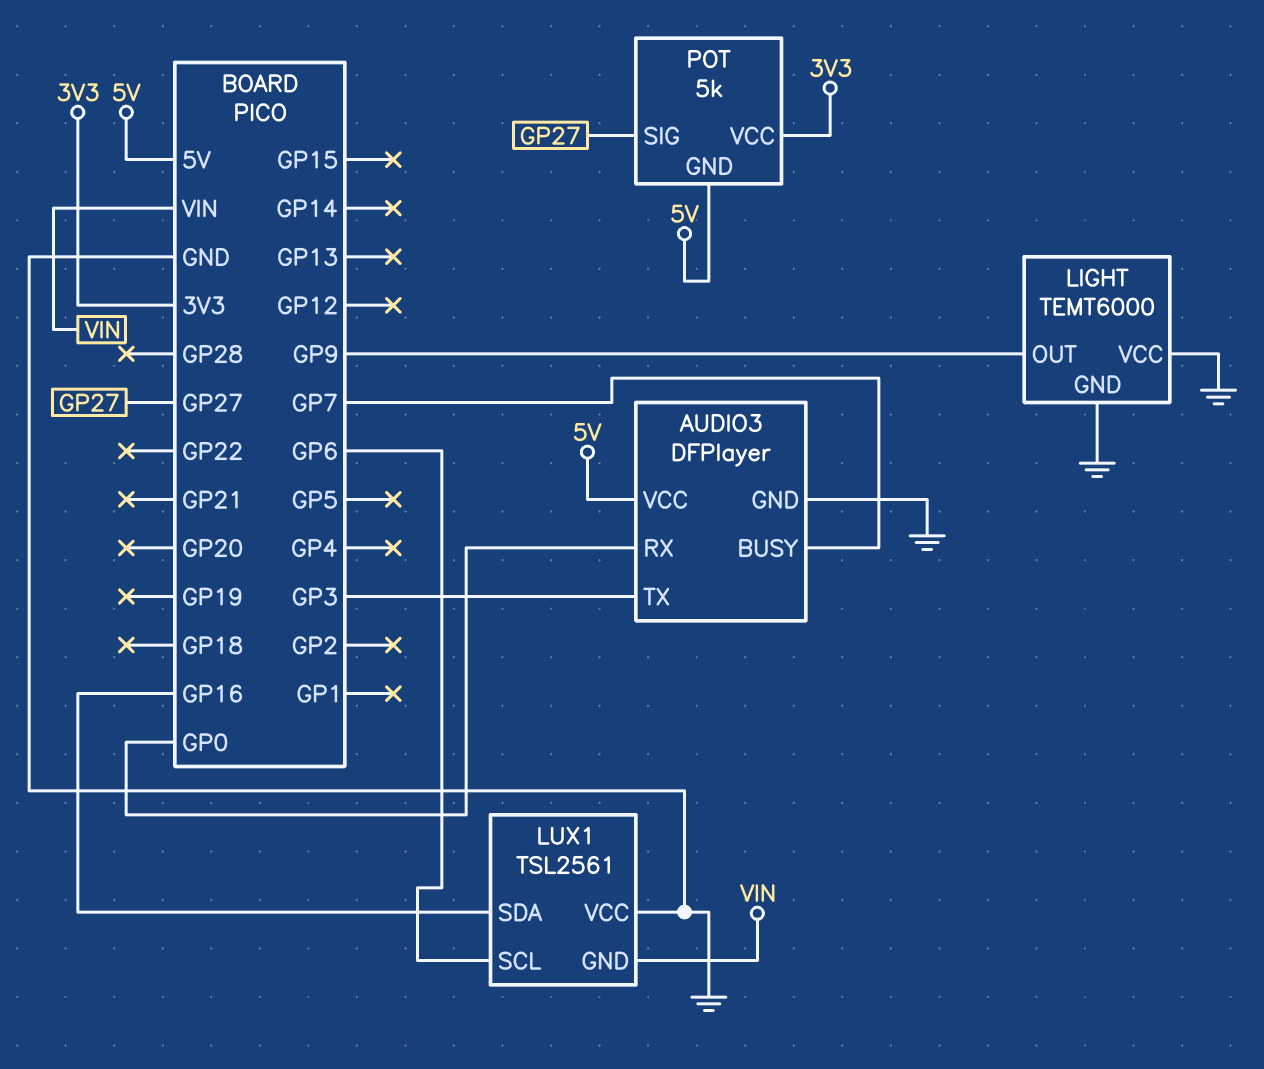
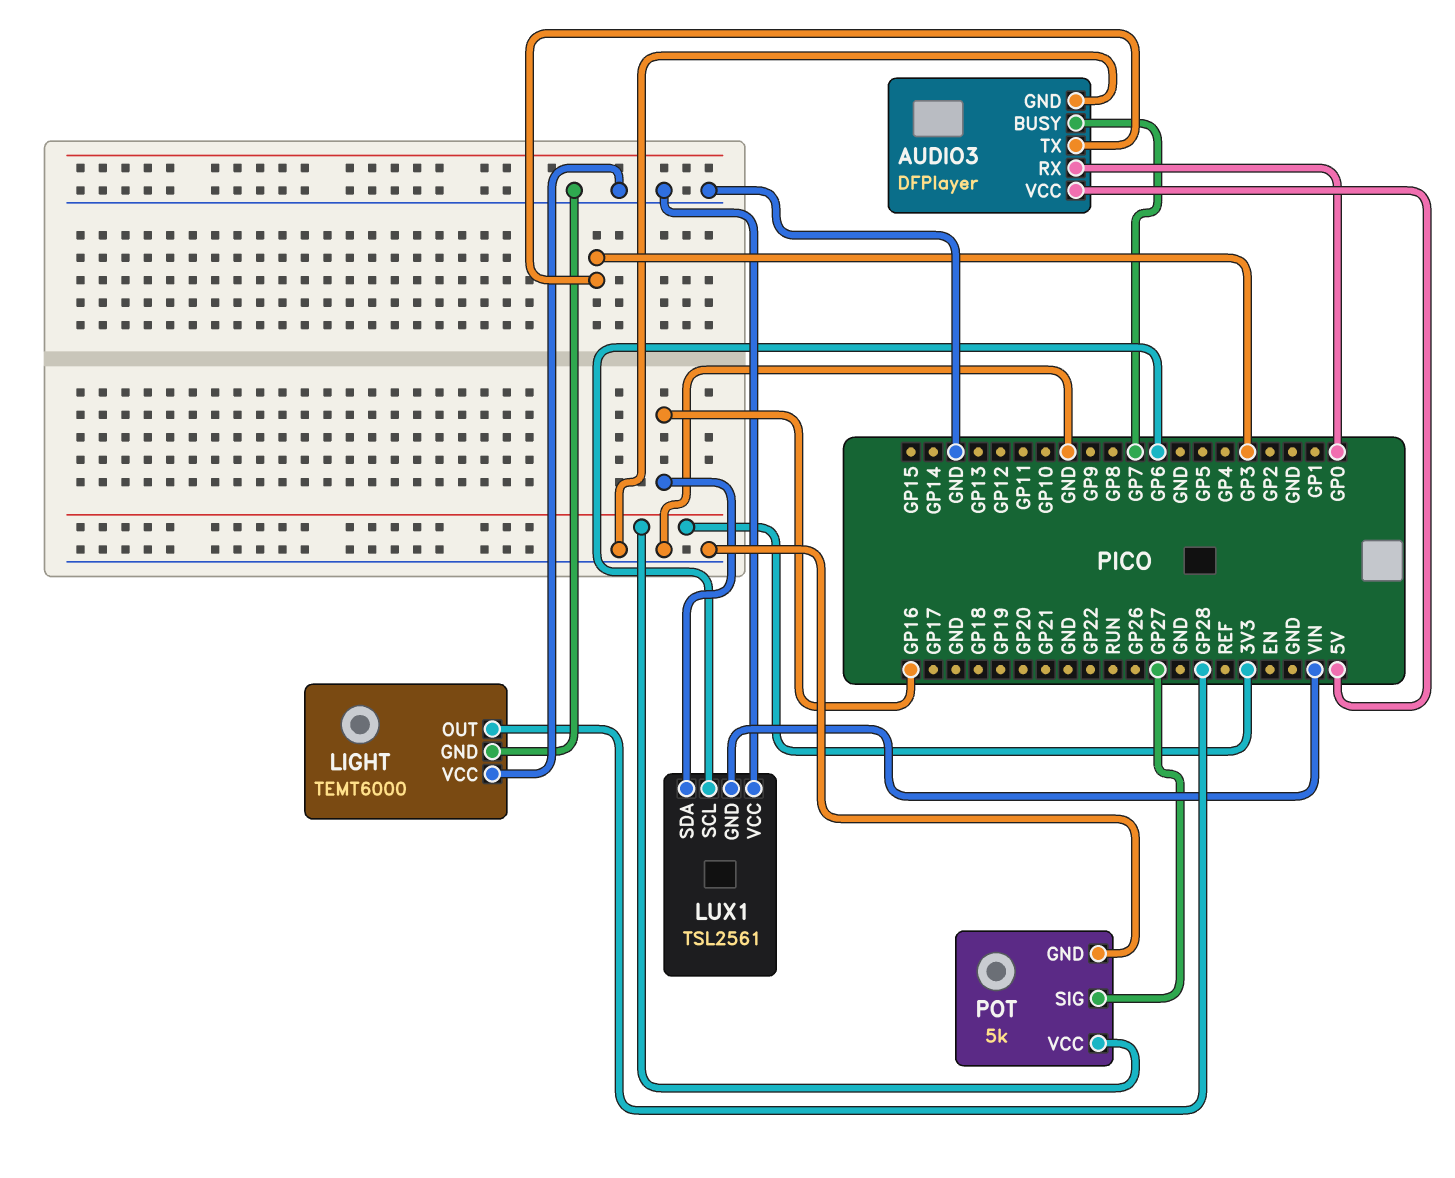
LIGHT pin OUT: GP9 -> GP28
POT pin GND: 5V -> GND

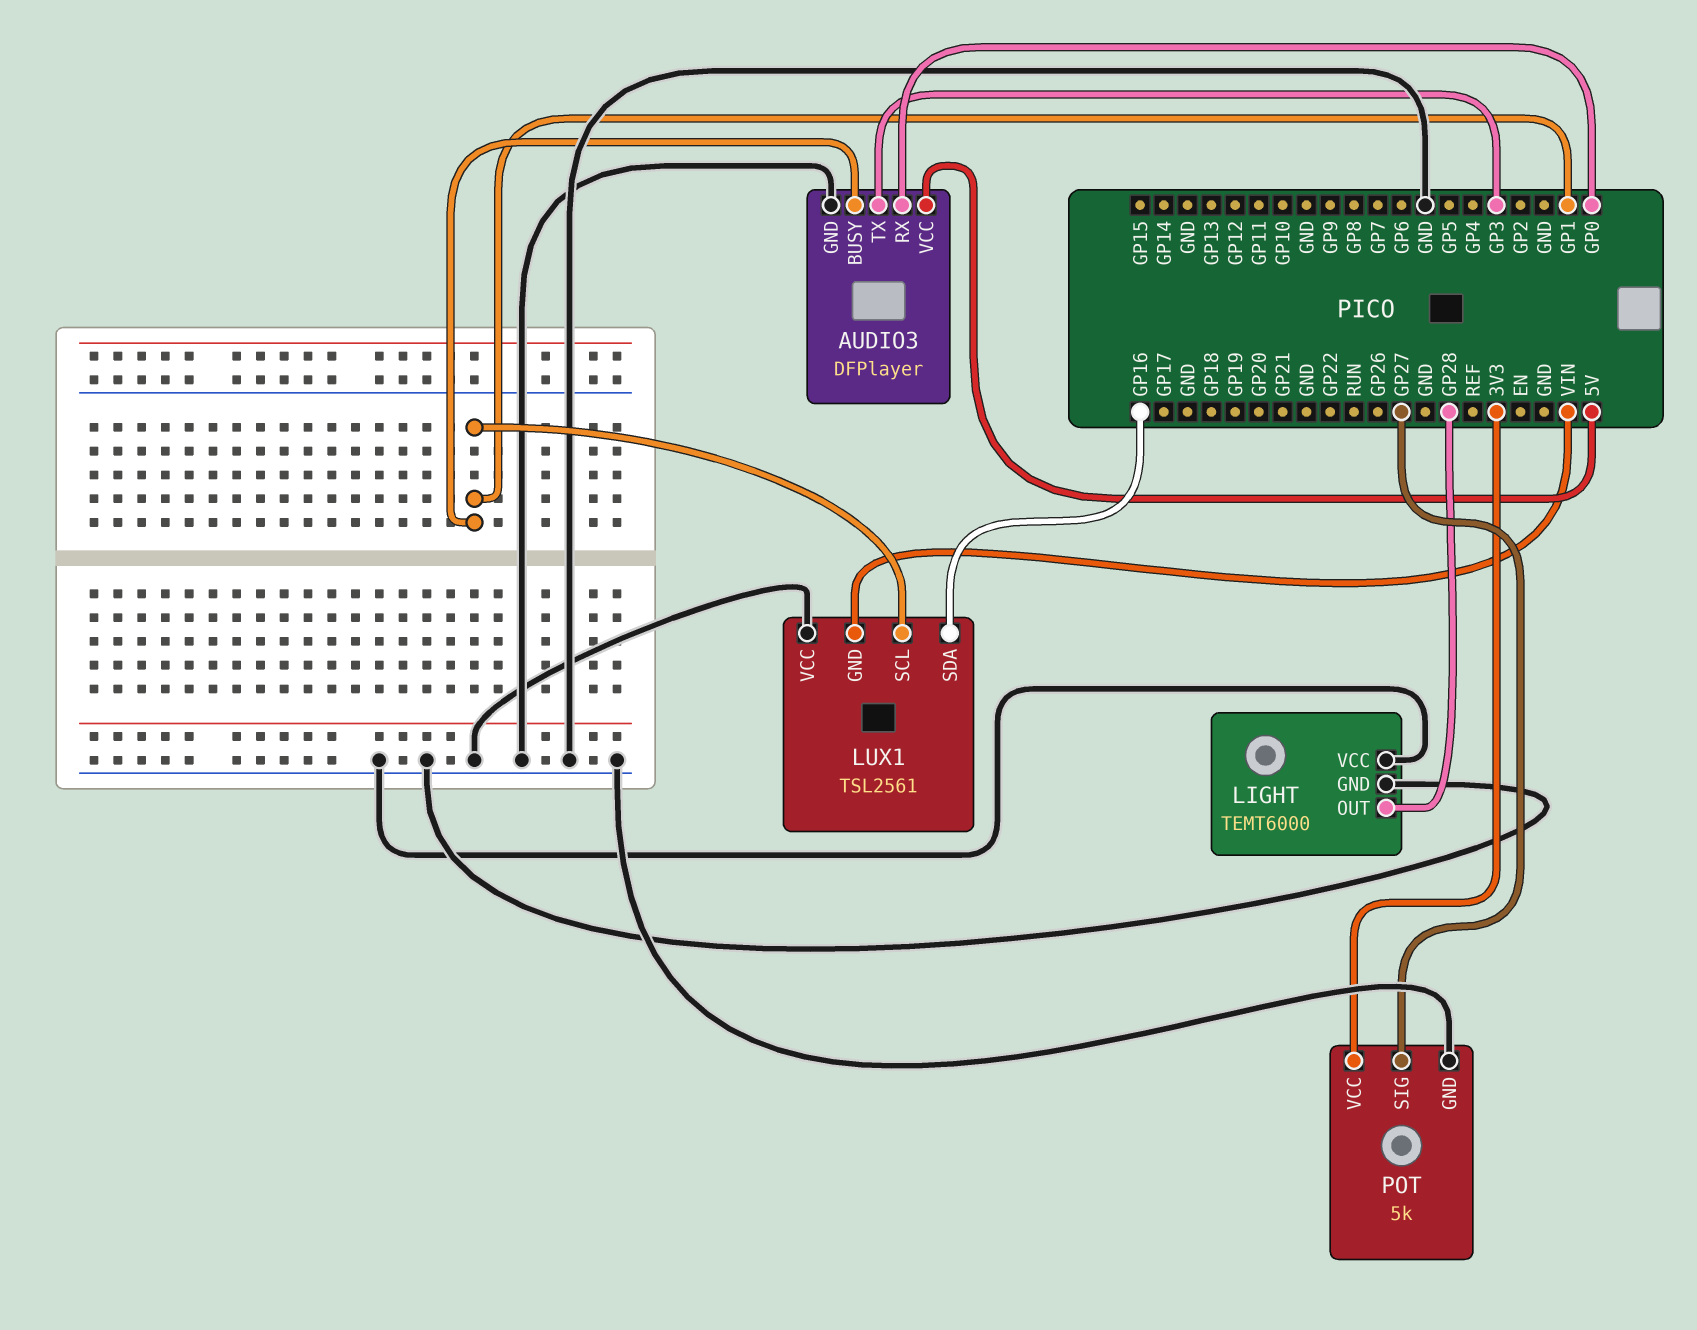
AUDIO3 pin BUSY: GP7 -> GP1
LUX1 pin SCL: GP6 -> GP1

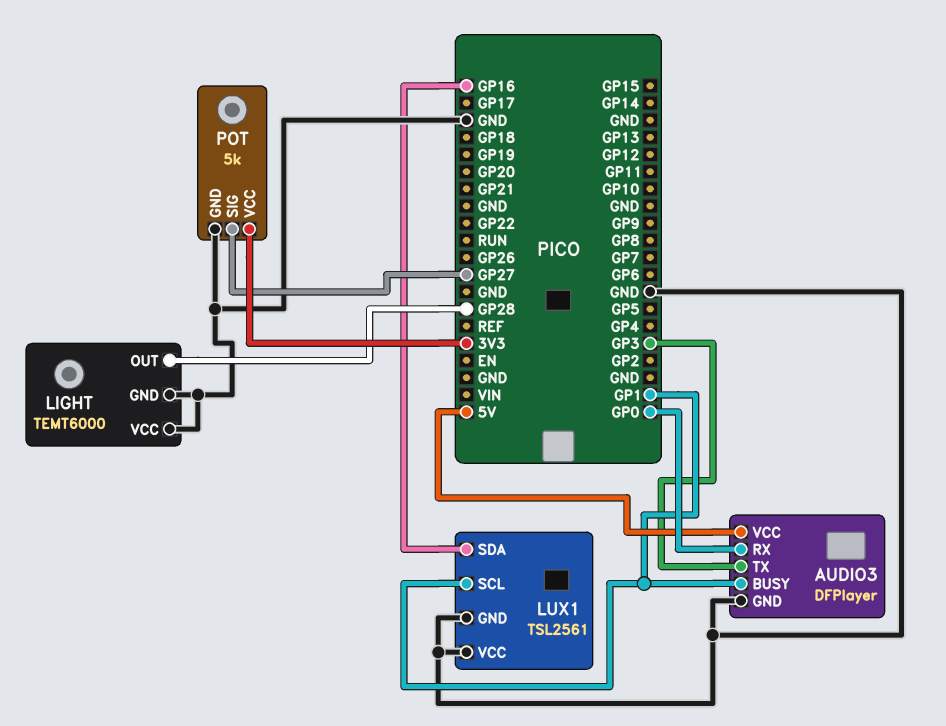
LUX1 pin GND: VIN -> GND

